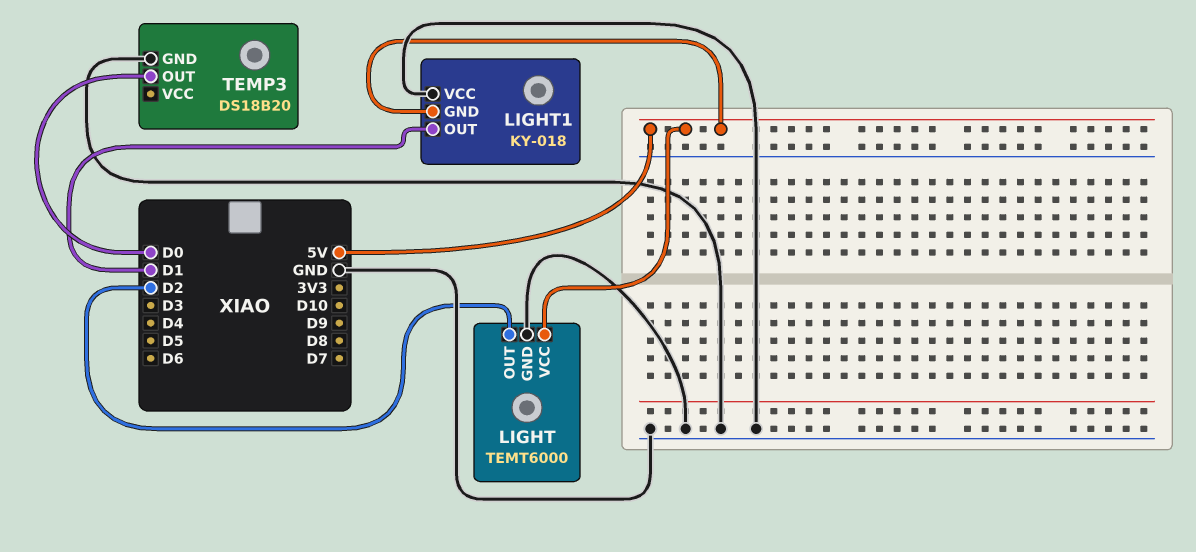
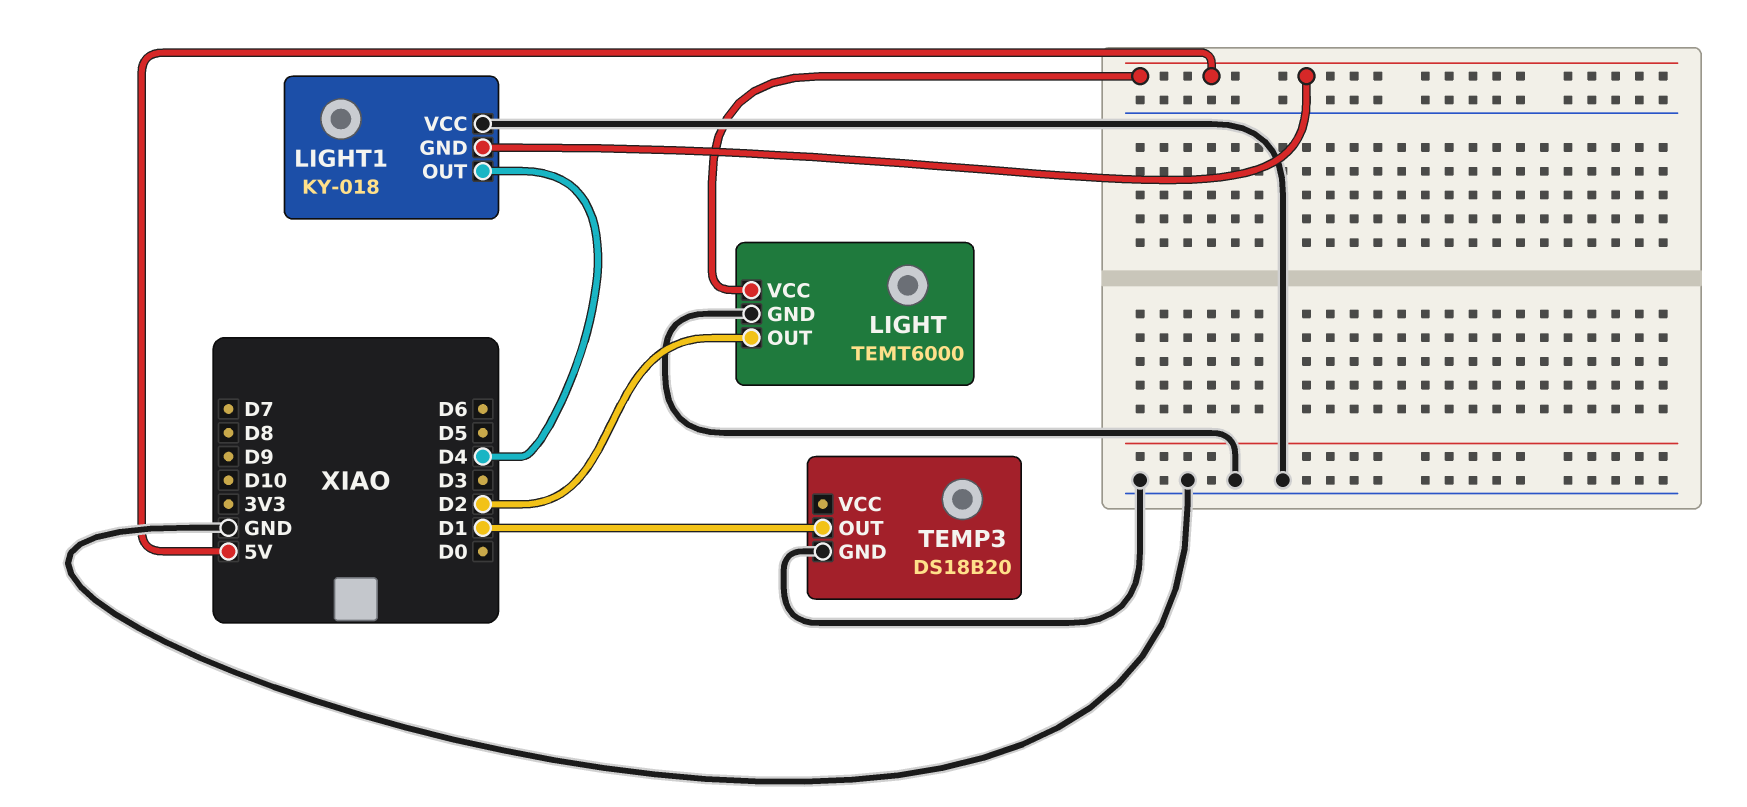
LIGHT1 pin OUT: D1 -> D4
TEMP3 pin OUT: D0 -> D1

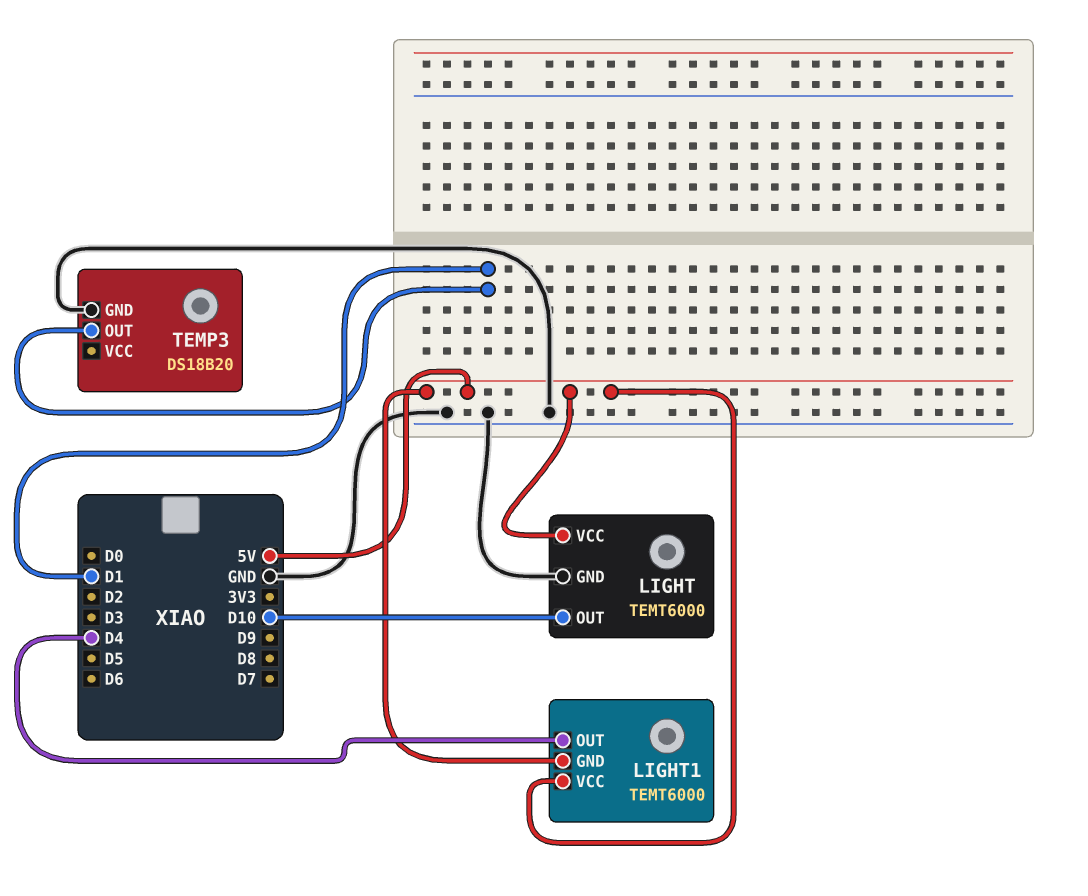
LIGHT pin OUT: D2 -> D10
LIGHT1: KY-018 -> TEMT6000
LIGHT1 pin VCC: GND -> 5V

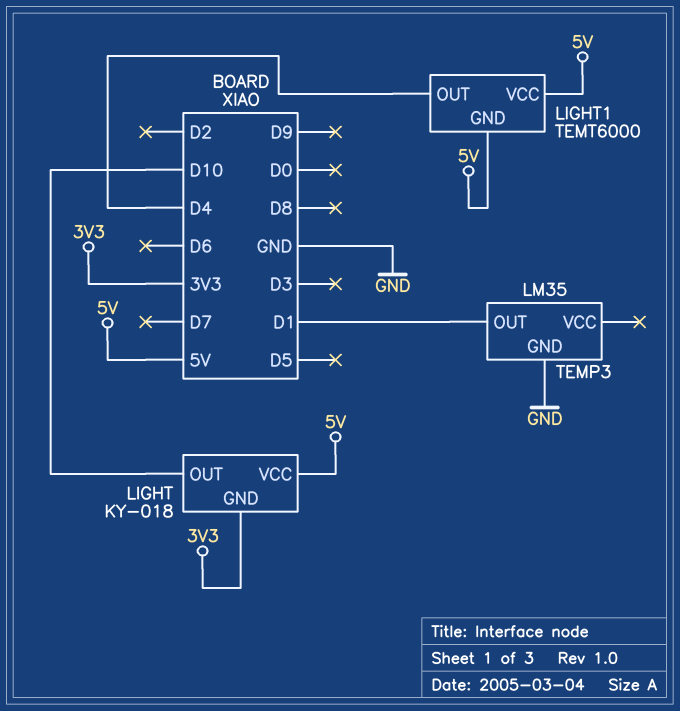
LIGHT: TEMT6000 -> KY-018
LIGHT pin GND: GND -> 3V3
TEMP3: DS18B20 -> LM35

